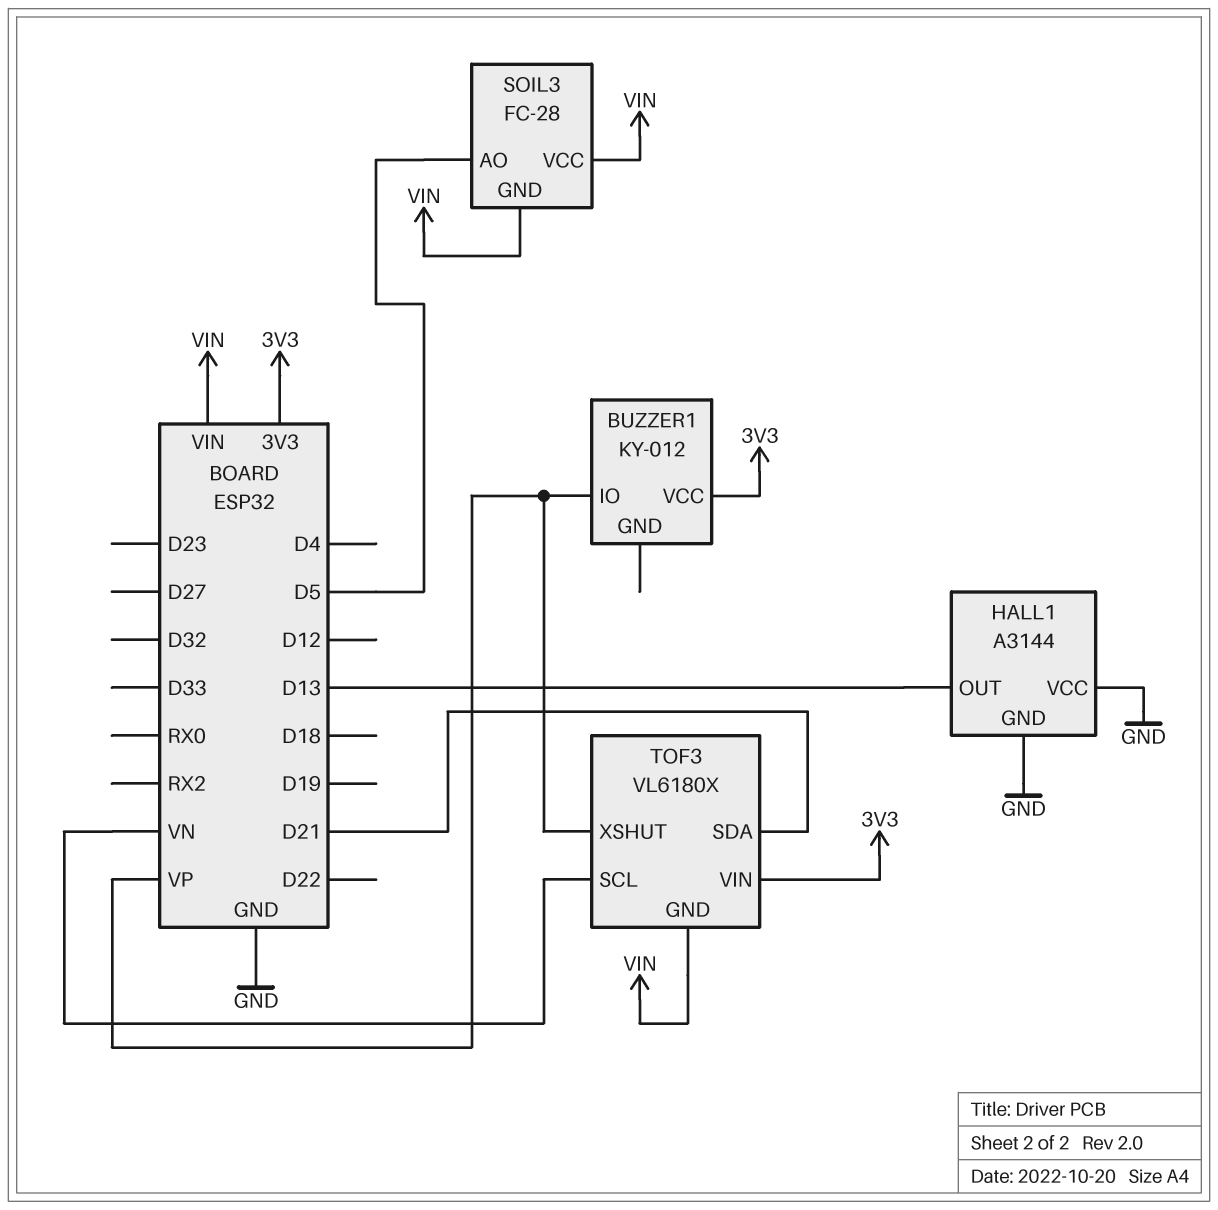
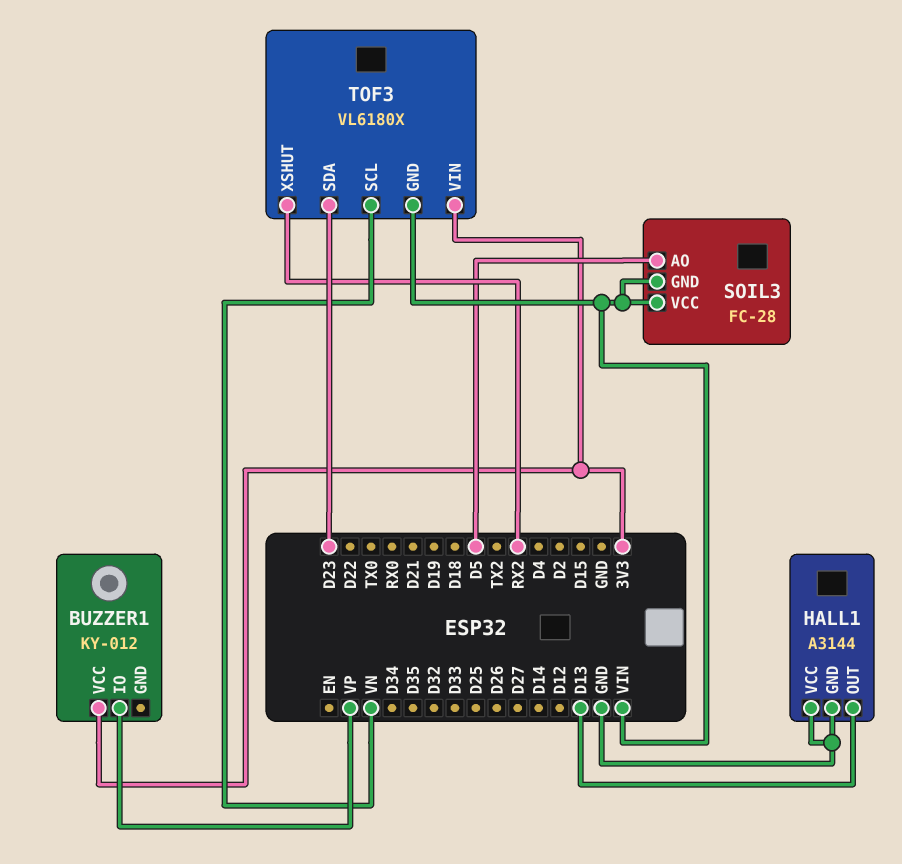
TOF3 pin SDA: D21 -> D23
TOF3 pin XSHUT: VP -> RX2

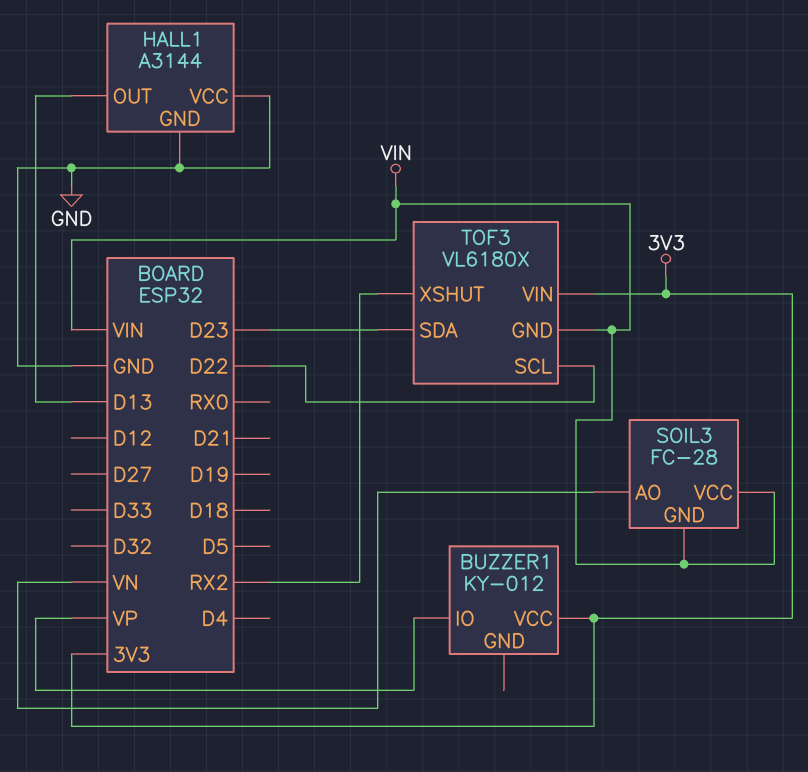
SOIL3 pin AO: D5 -> VN
TOF3 pin SCL: VN -> D22

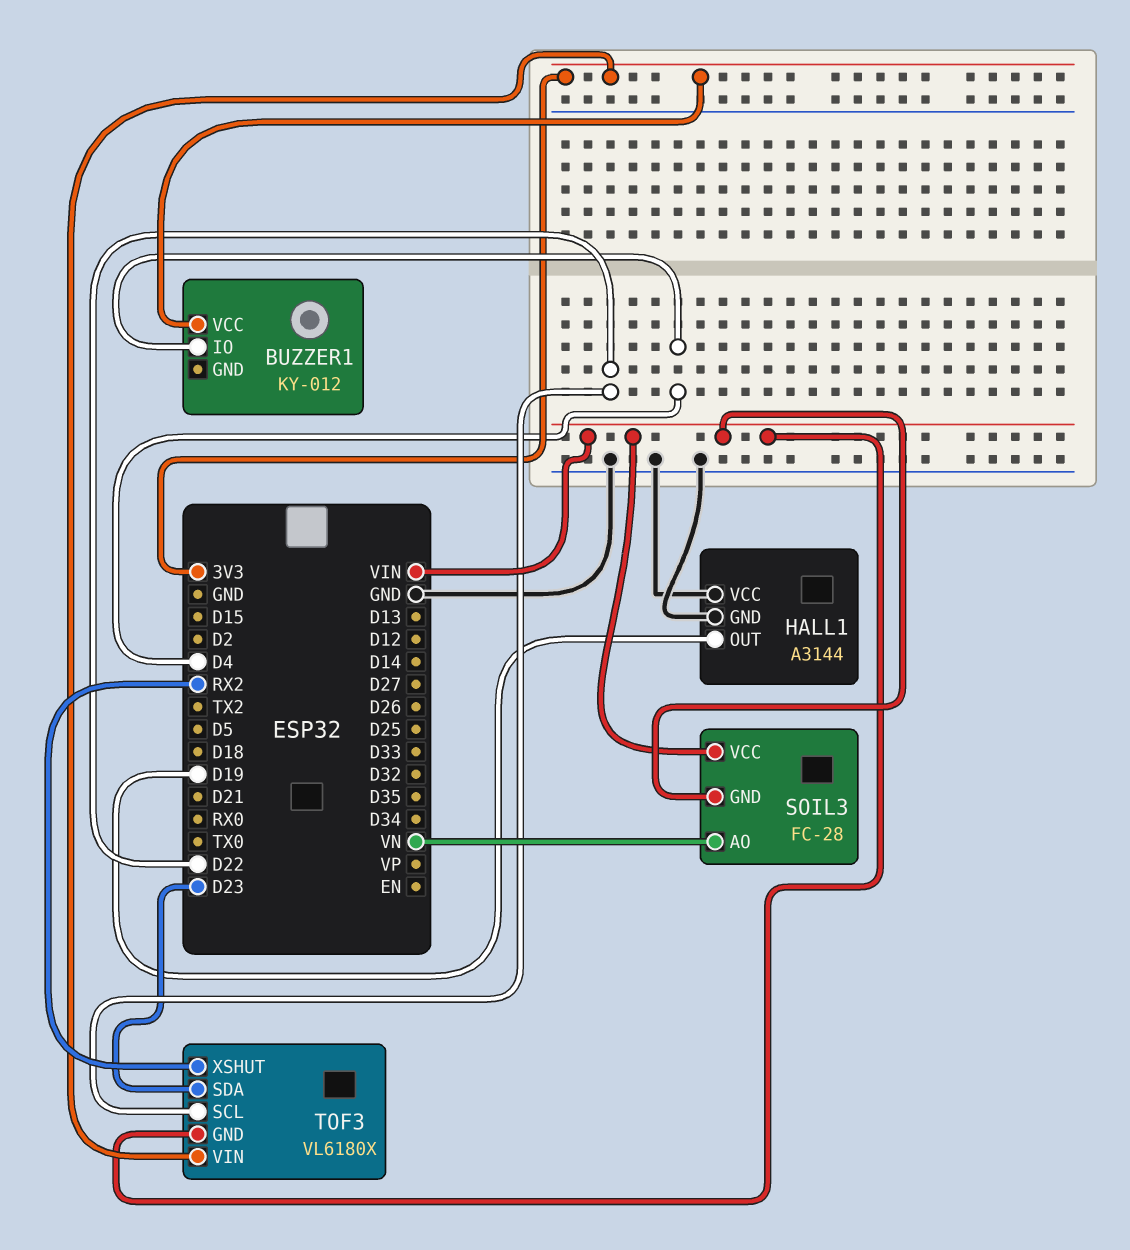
BUZZER1 pin IO: VP -> D4
HALL1 pin OUT: D13 -> D19

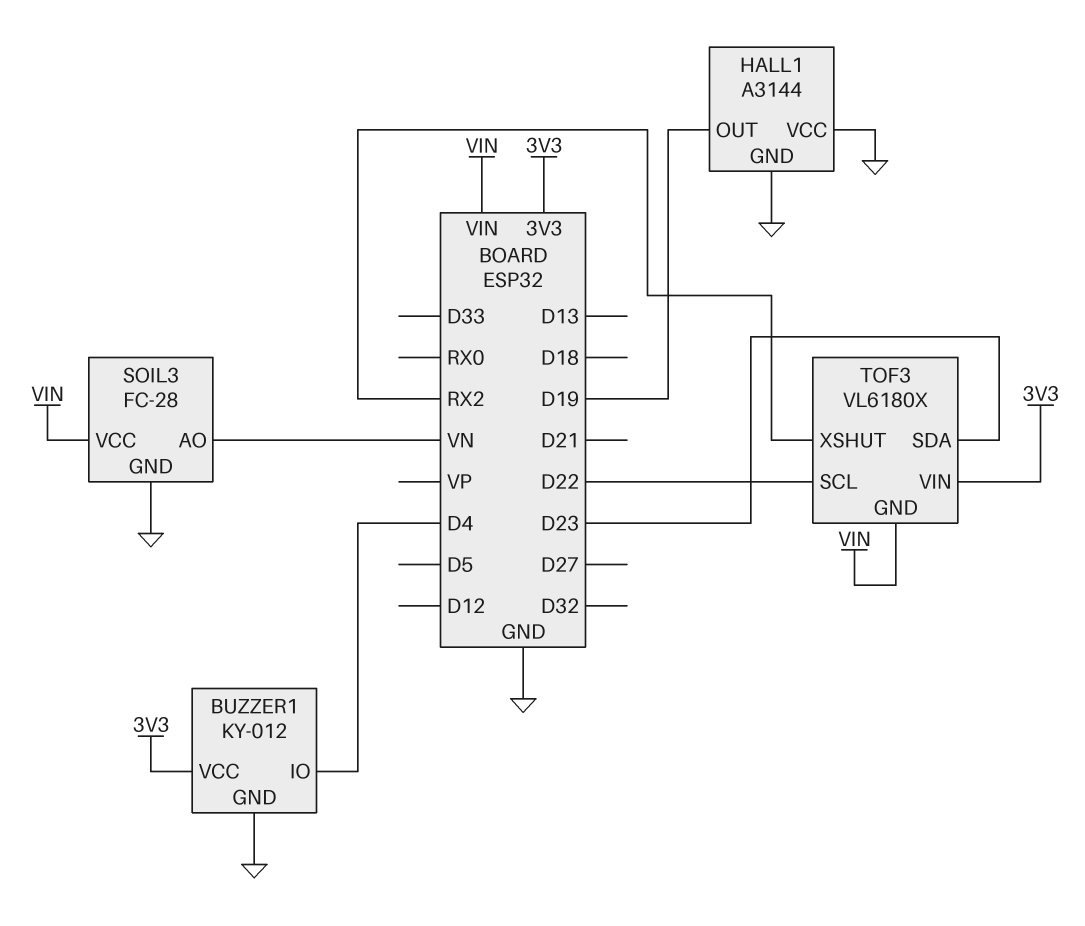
BUZZER1 pin GND: none -> GND
SOIL3 pin GND: VIN -> GND

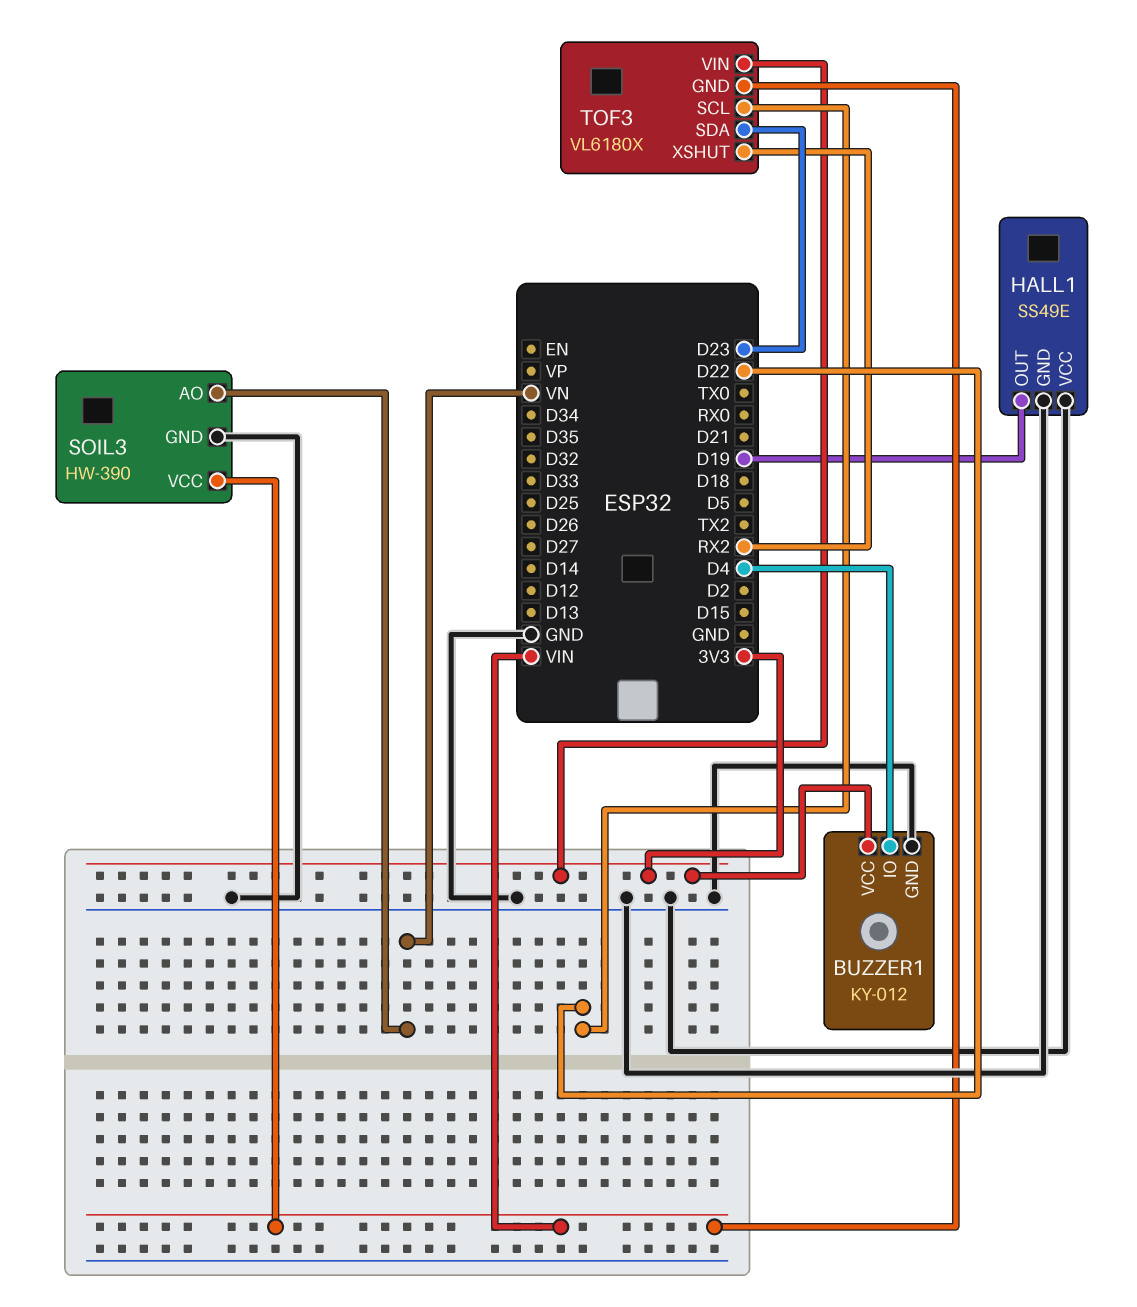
HALL1: A3144 -> SS49E
SOIL3: FC-28 -> HW-390

